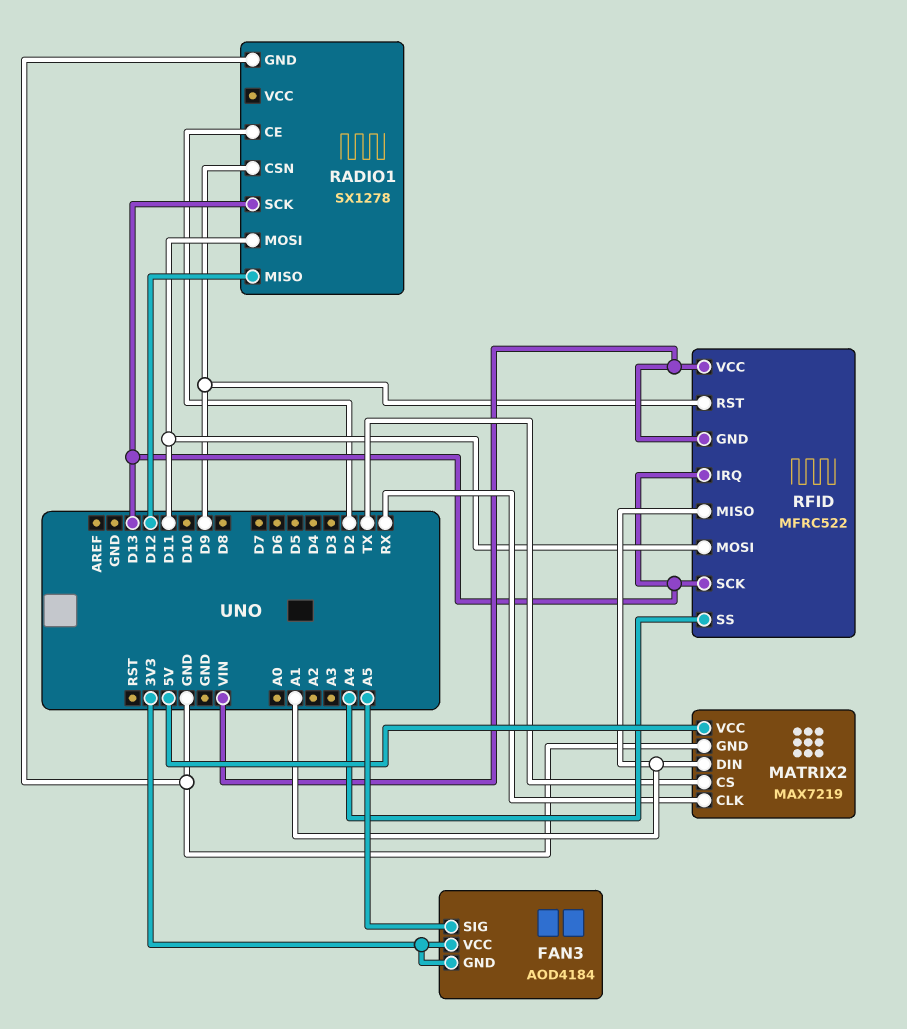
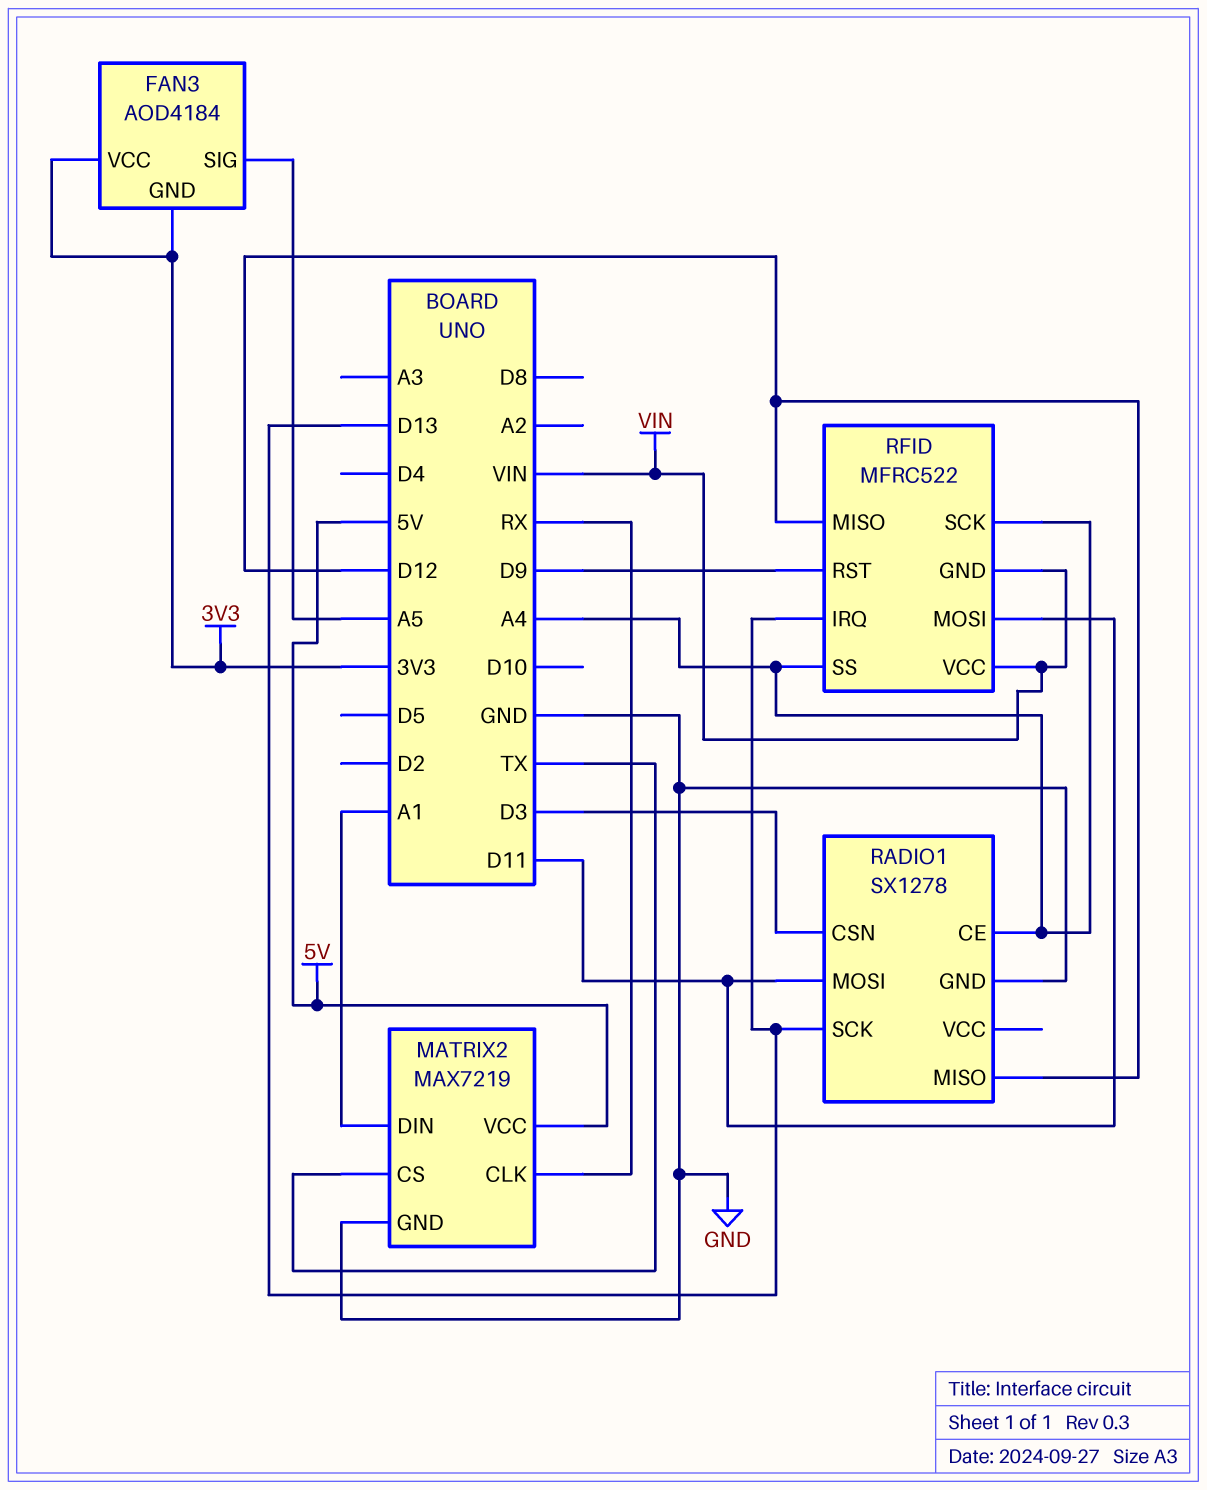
RADIO1 pin CE: D2 -> A4
RADIO1 pin CSN: D9 -> D3
RFID pin MISO: A1 -> D12
RFID pin SCK: D13 -> A4

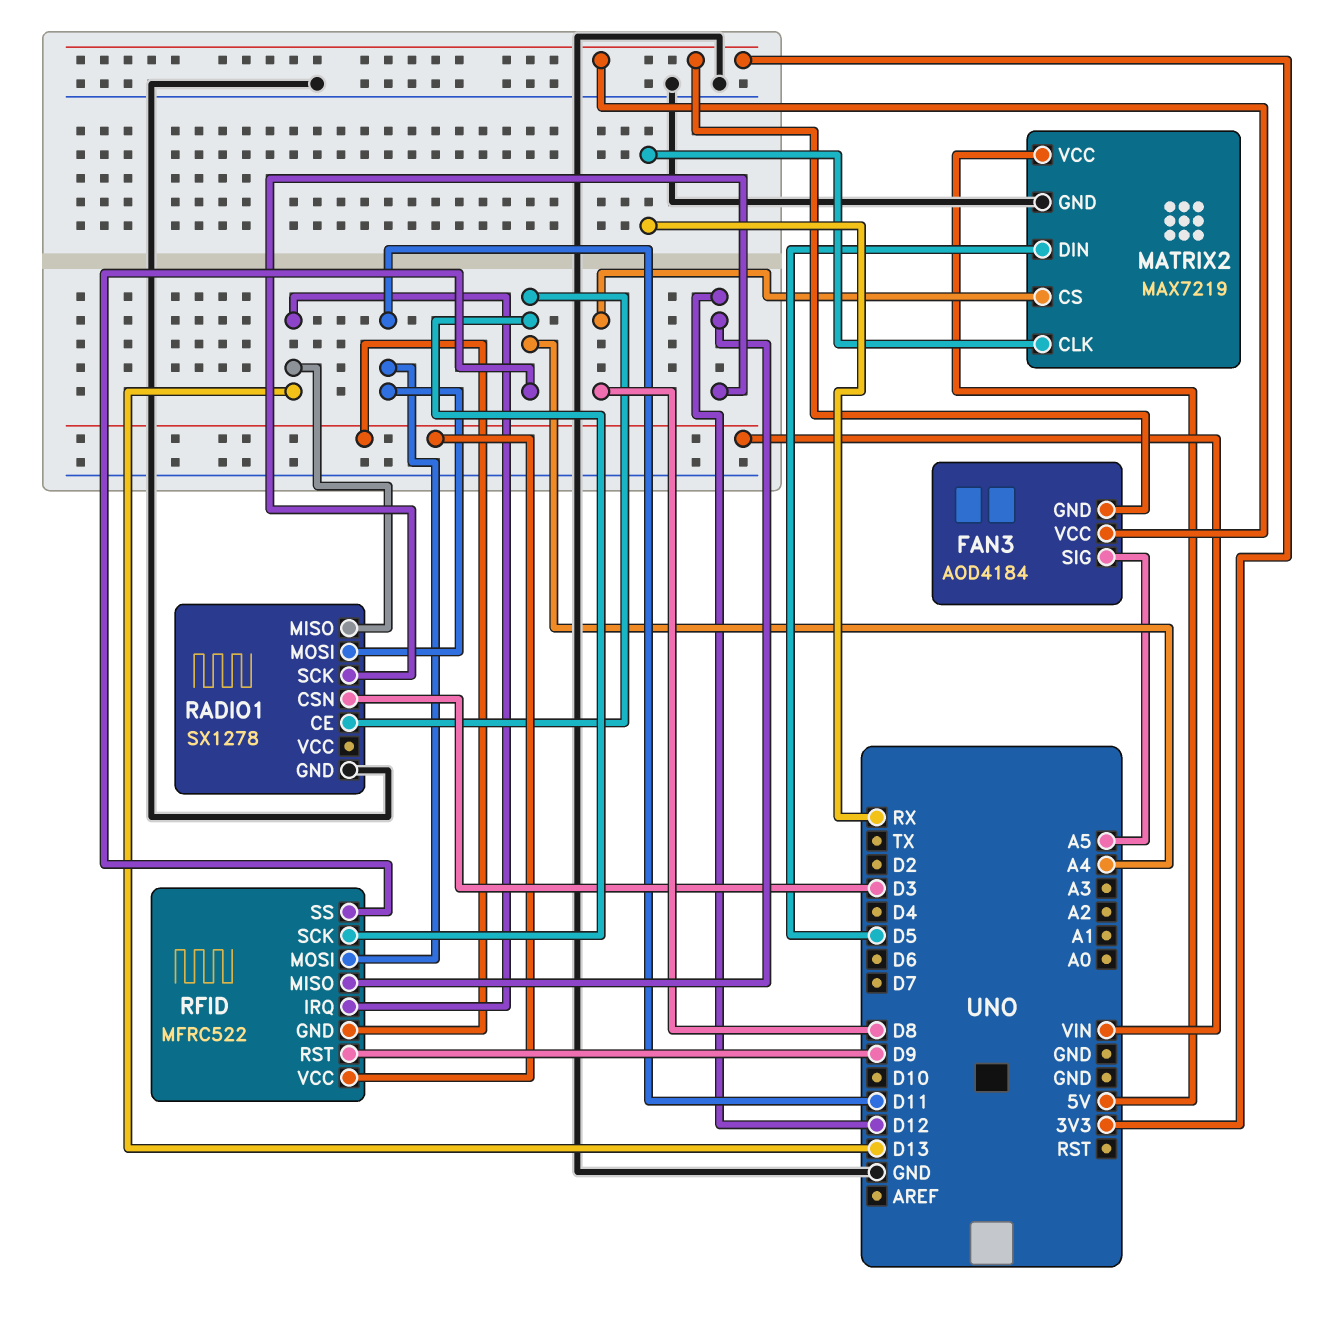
MATRIX2 pin CS: TX -> D8
MATRIX2 pin DIN: A1 -> D5
RADIO1 pin MISO: D12 -> D13
RADIO1 pin SCK: D13 -> D12

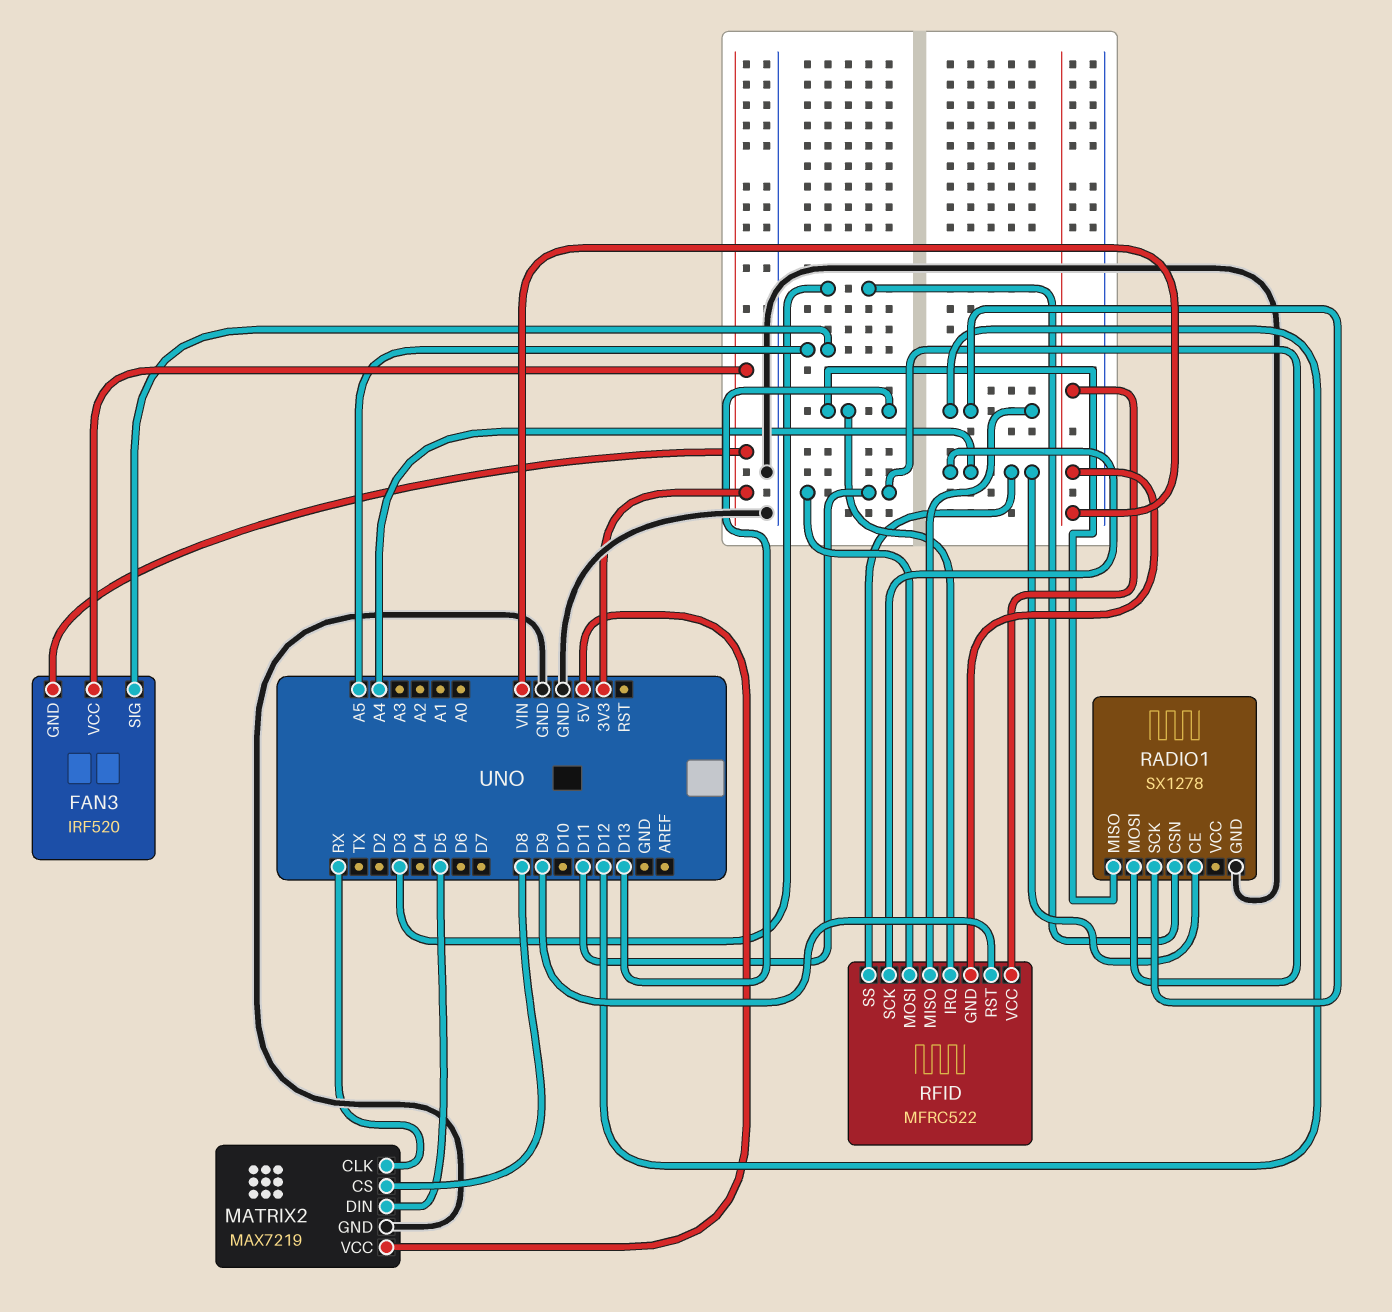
FAN3: AOD4184 -> IRF520

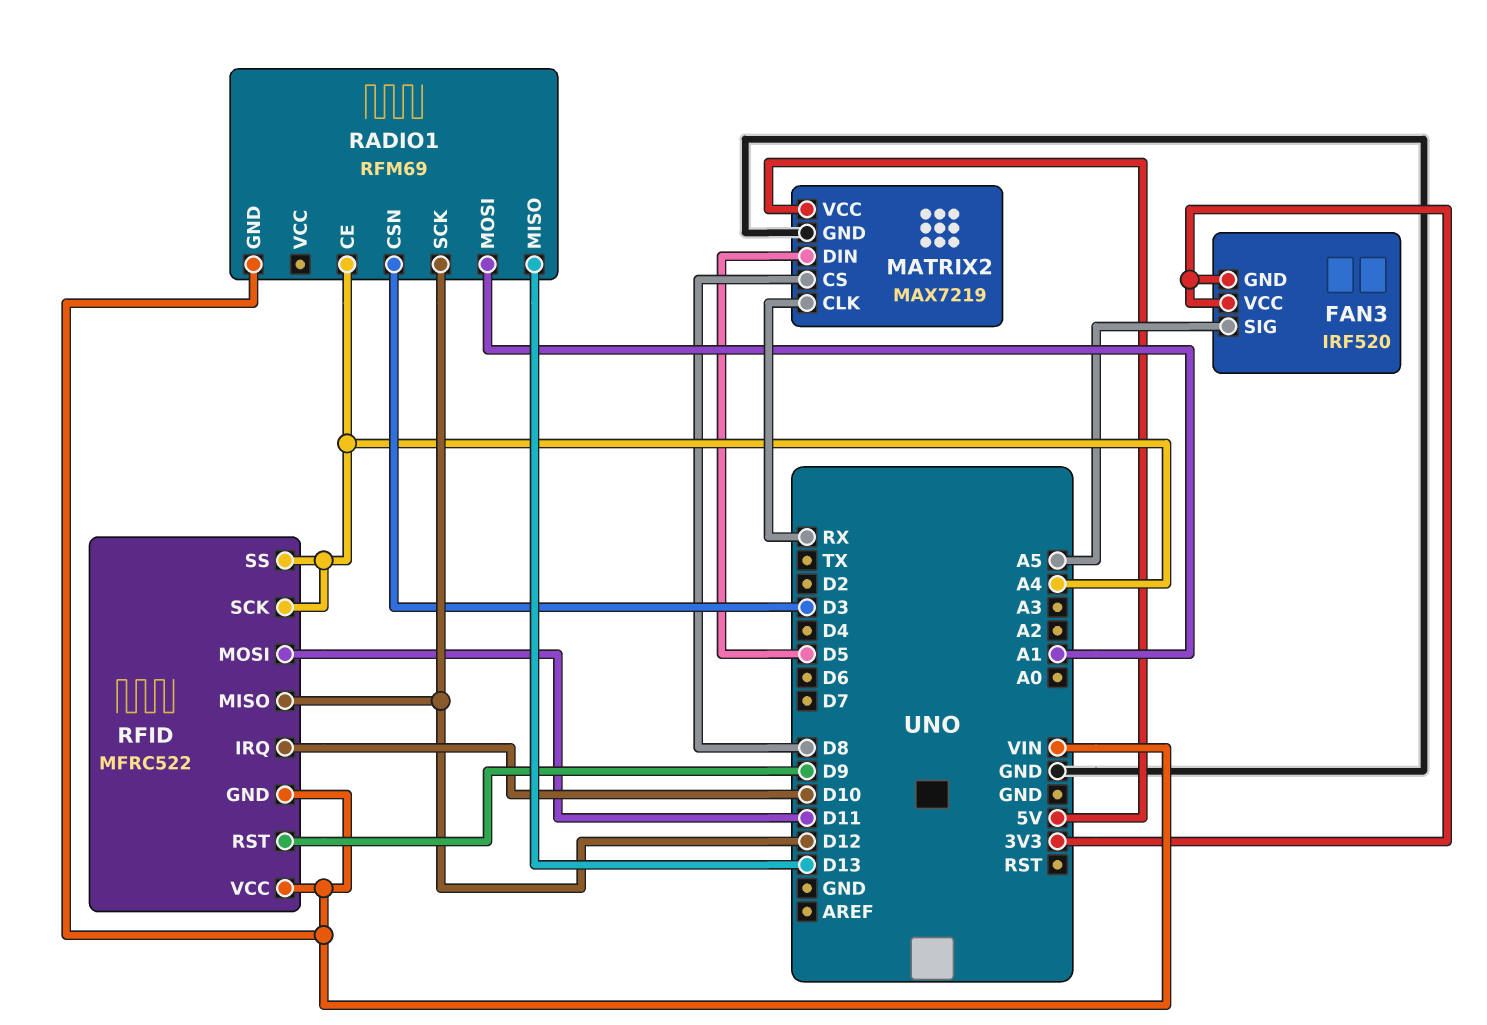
RADIO1: SX1278 -> RFM69
RADIO1 pin GND: GND -> VIN
RADIO1 pin MOSI: D11 -> A1
RFID pin IRQ: D13 -> D10

